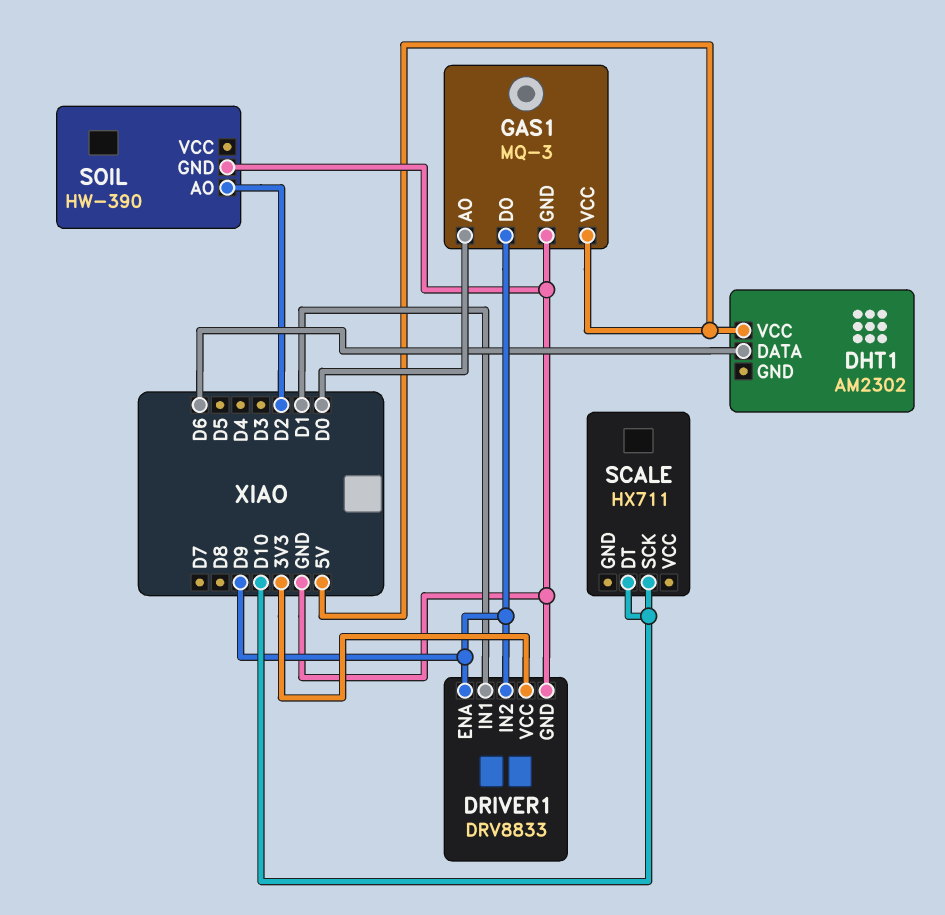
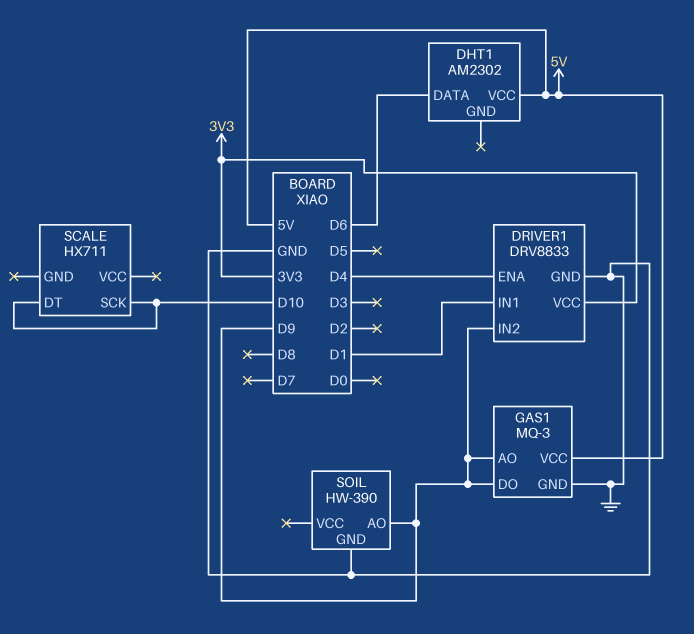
DRIVER1 pin ENA: D9 -> D4
GAS1 pin AO: D0 -> D9
SOIL pin AO: D2 -> D9

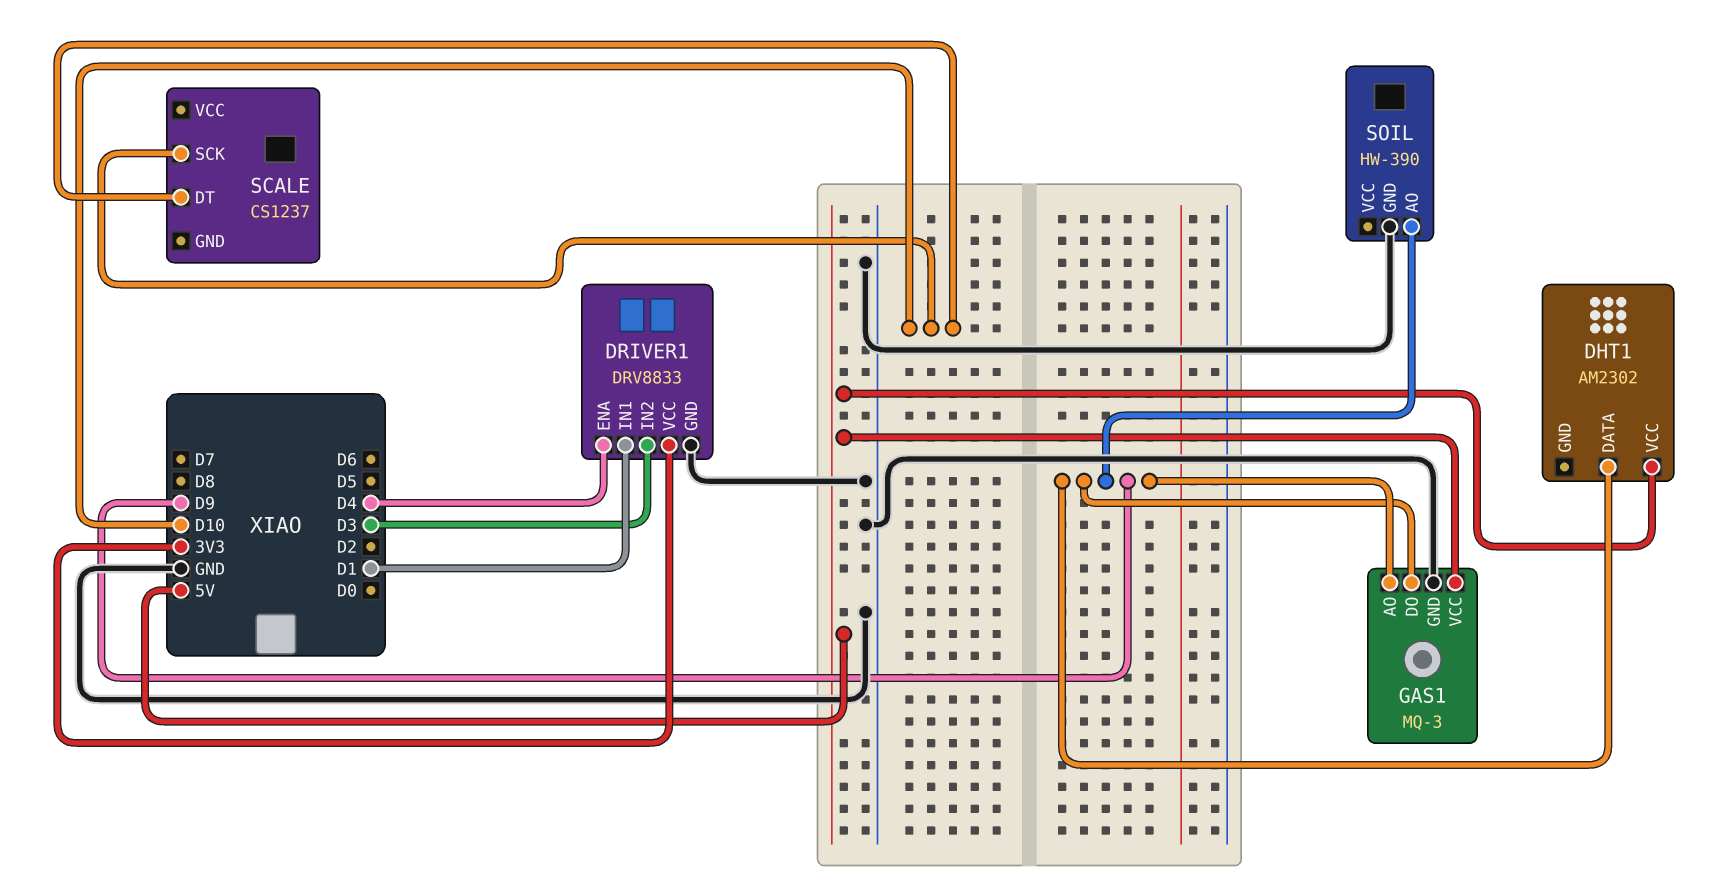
DHT1 pin DATA: D6 -> D9
DRIVER1 pin IN2: D9 -> D3
SCALE: HX711 -> CS1237

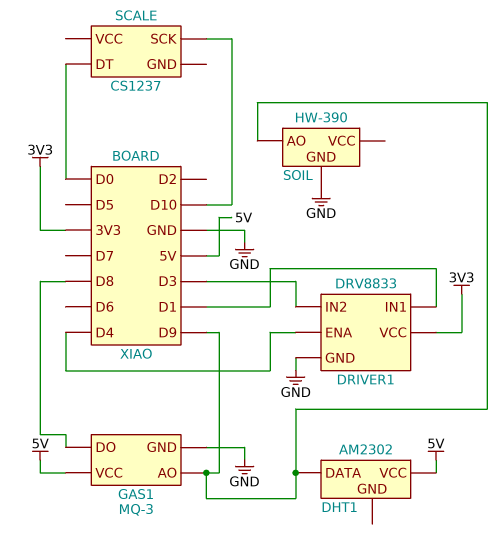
GAS1 pin DO: D9 -> D8
SCALE pin DT: D10 -> D0

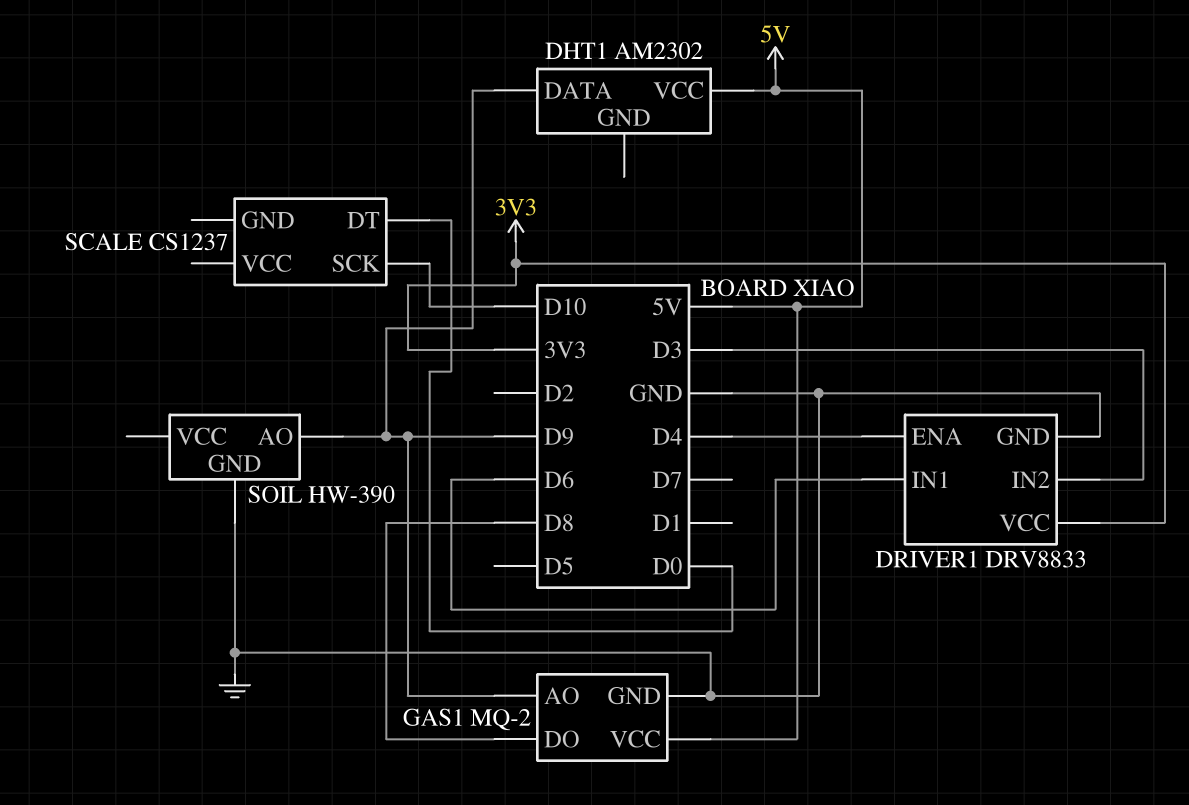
DRIVER1 pin IN1: D1 -> D6
GAS1: MQ-3 -> MQ-2

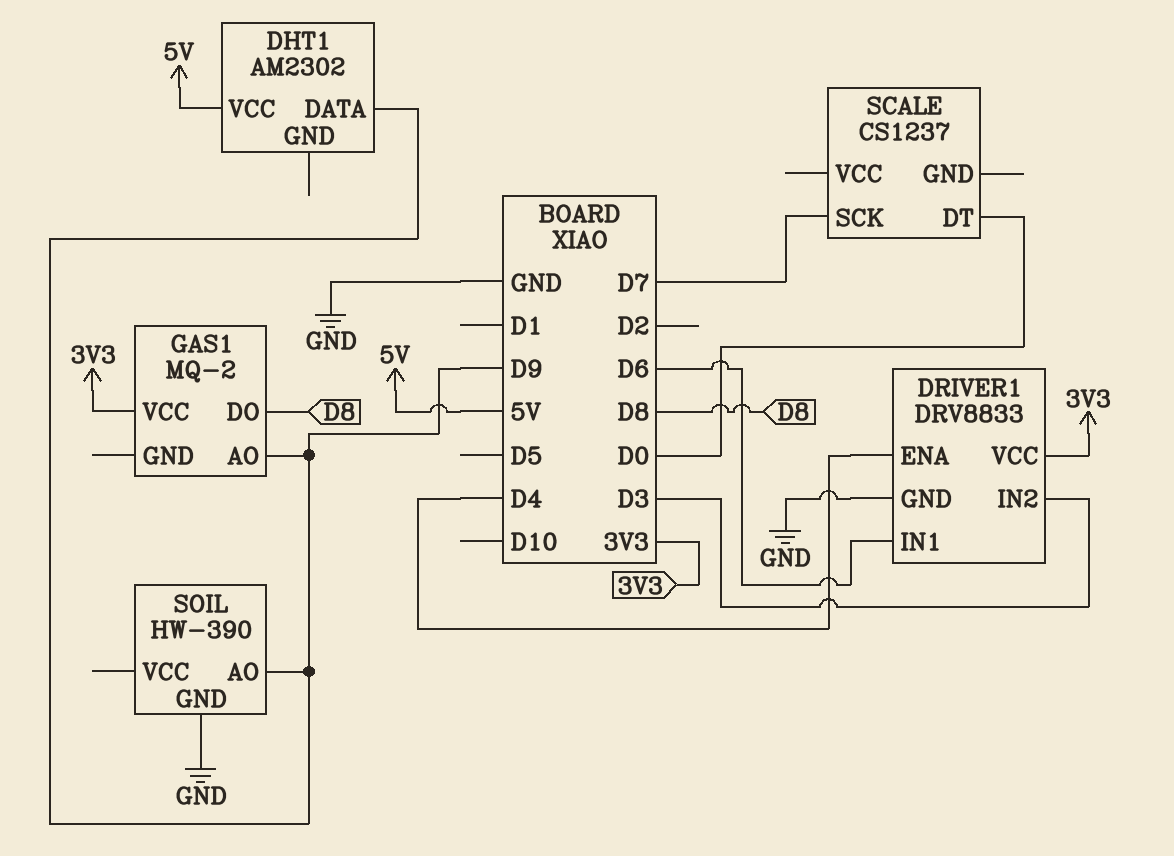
GAS1 pin GND: GND -> none
GAS1 pin VCC: 5V -> 3V3
SCALE pin SCK: D10 -> D7

